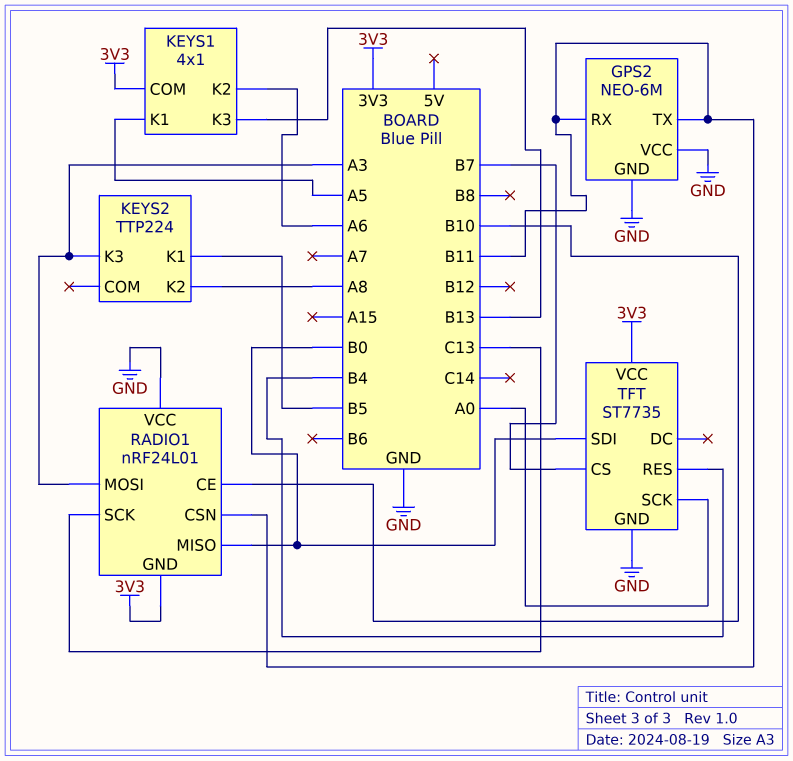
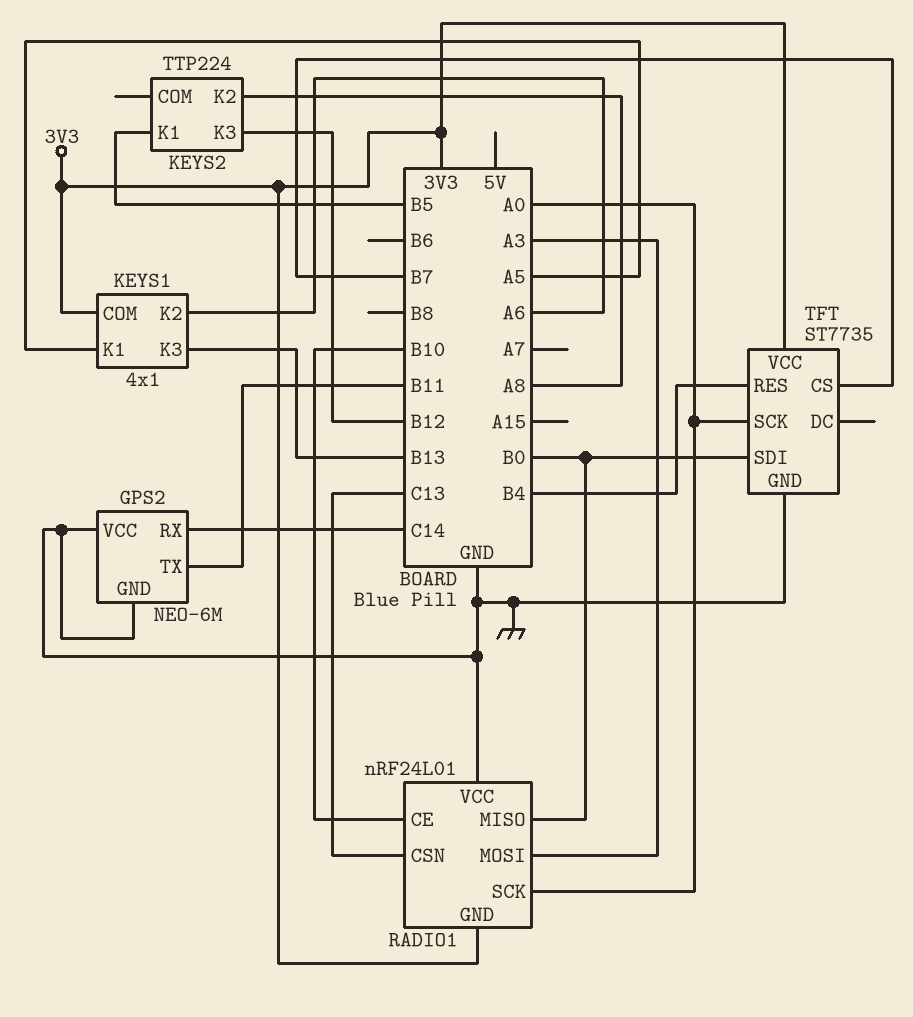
GPS2 pin RX: B11 -> C14
KEYS2 pin K3: A3 -> B12
RADIO1 pin CSN: B11 -> C13
RADIO1 pin SCK: C13 -> A0

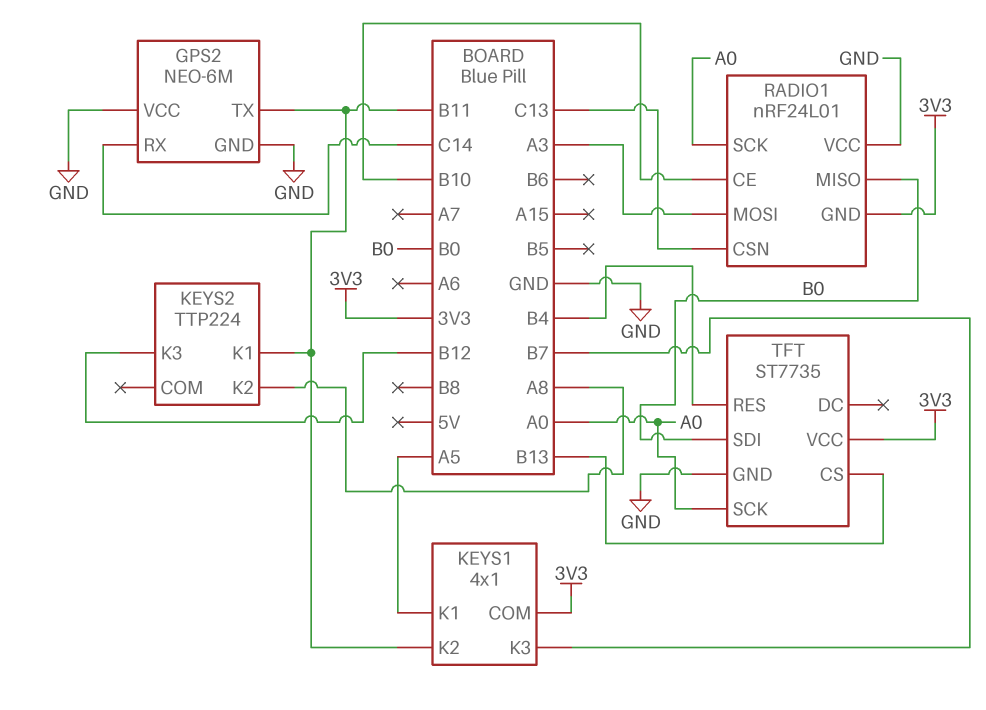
KEYS1 pin K2: A6 -> B11
KEYS1 pin K3: B13 -> B7
KEYS2 pin K1: B5 -> B11
TFT pin CS: B7 -> B13

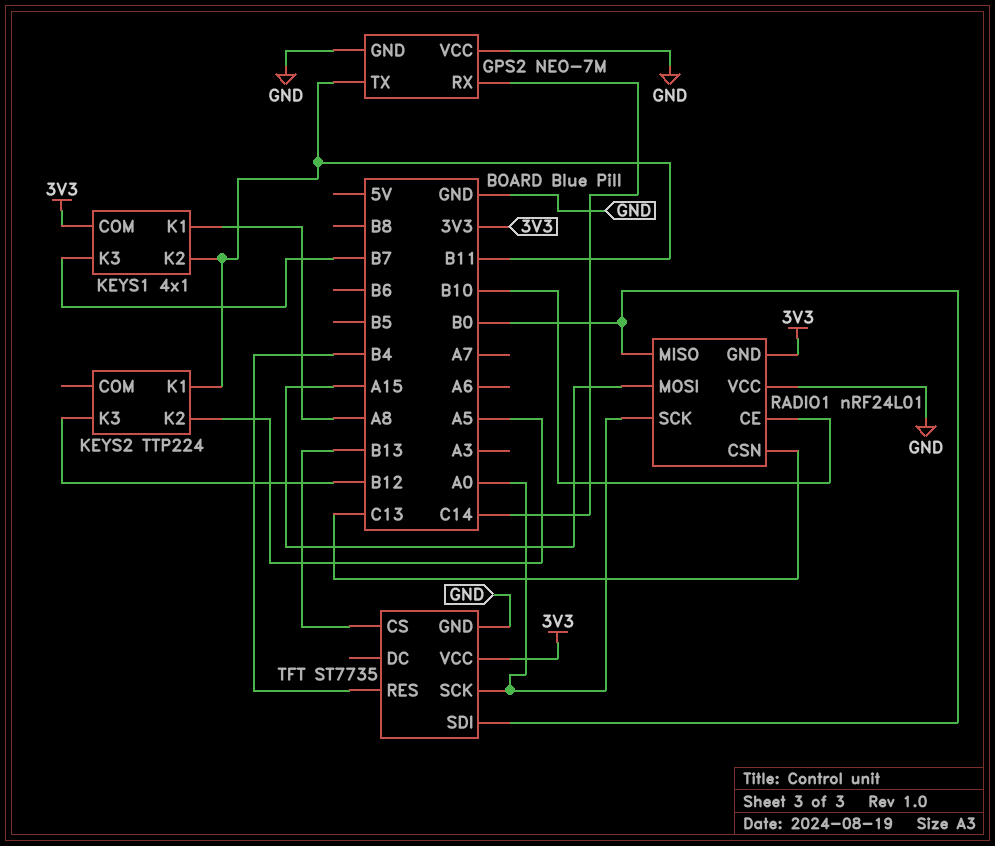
GPS2: NEO-6M -> NEO-7M
KEYS1 pin K1: A5 -> A8
KEYS2 pin K2: A8 -> A5
RADIO1 pin MOSI: A3 -> A15

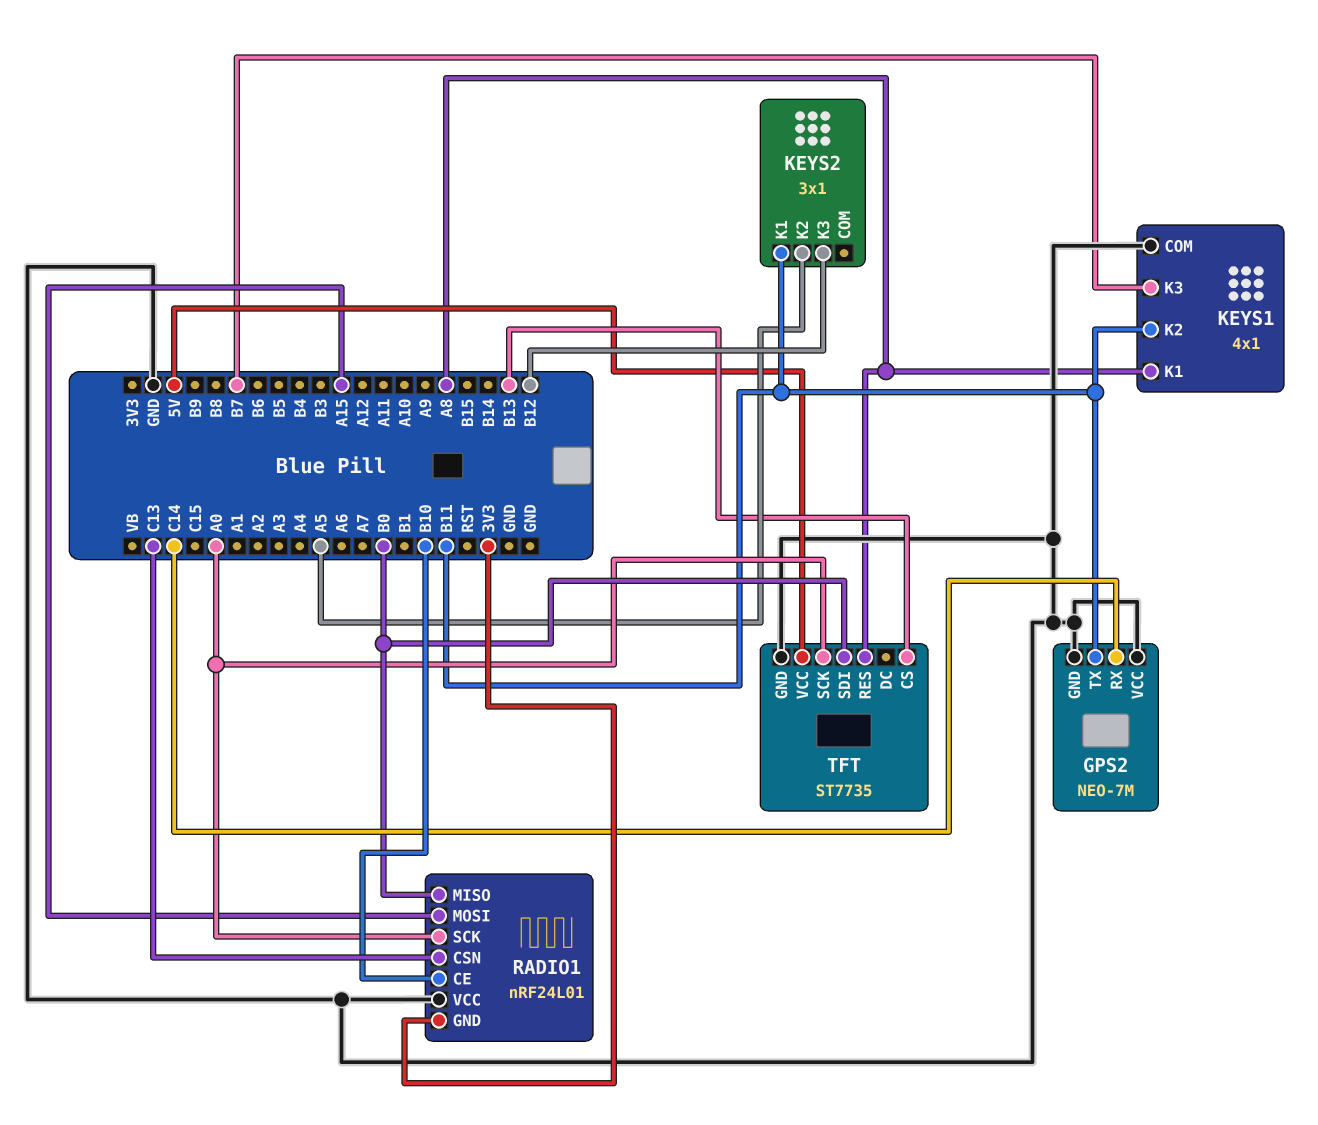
KEYS1 pin COM: 3V3 -> GND
KEYS2: TTP224 -> 3x1
TFT pin RES: B4 -> A8
TFT pin VCC: 3V3 -> 5V

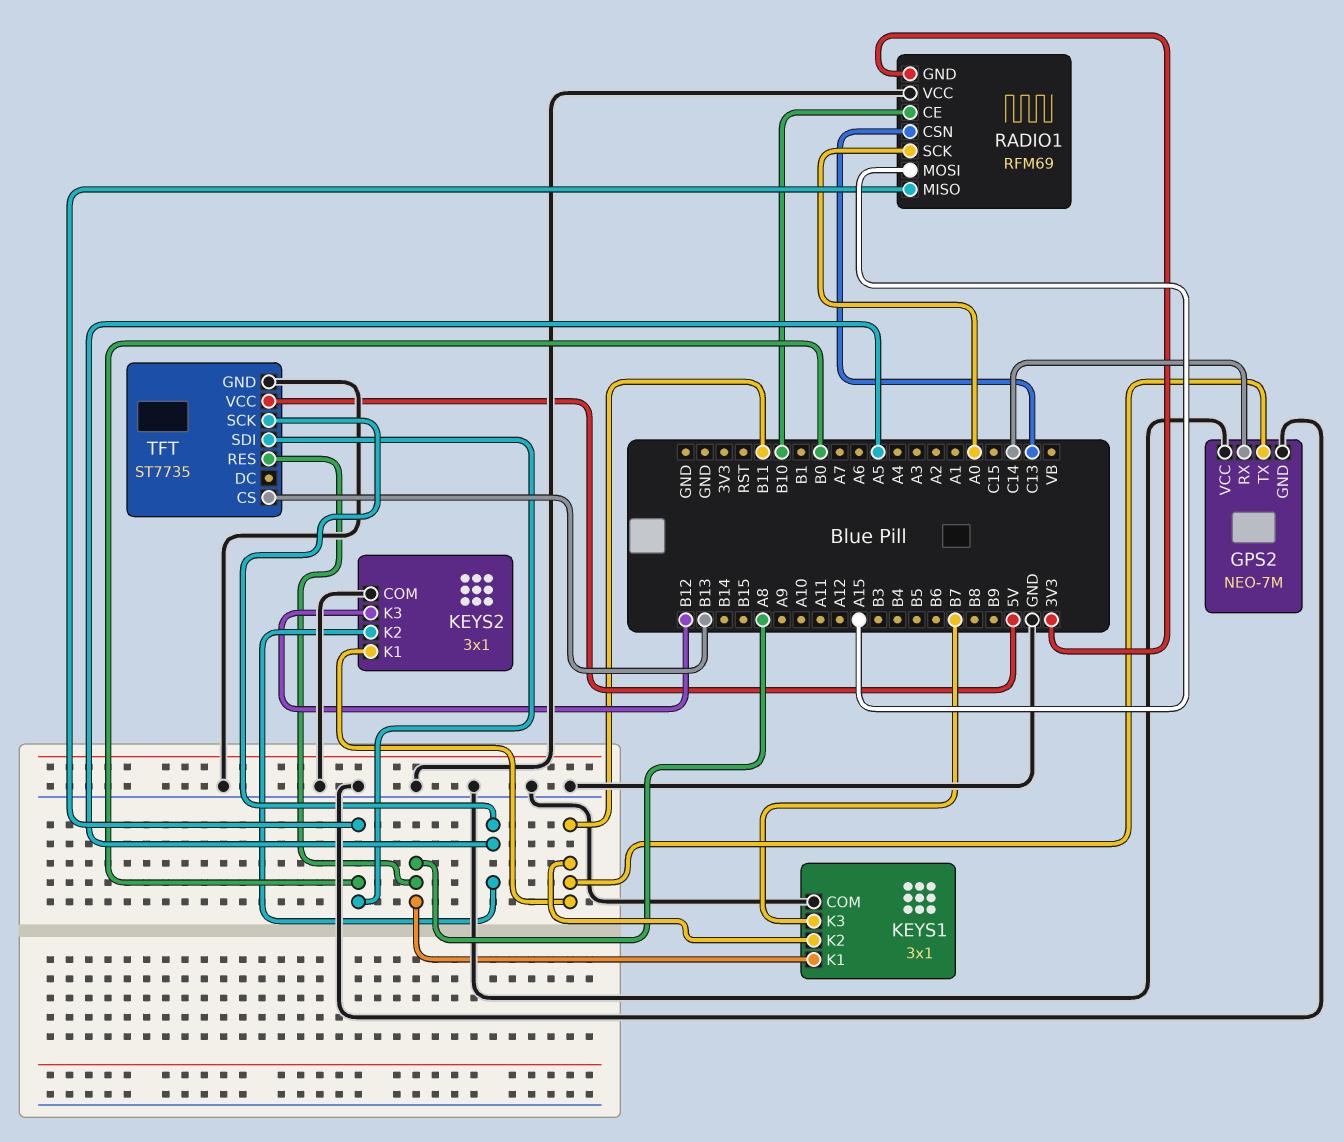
KEYS1: 4x1 -> 3x1
KEYS2 pin COM: none -> GND
RADIO1: nRF24L01 -> RFM69
TFT pin SCK: A0 -> A5

